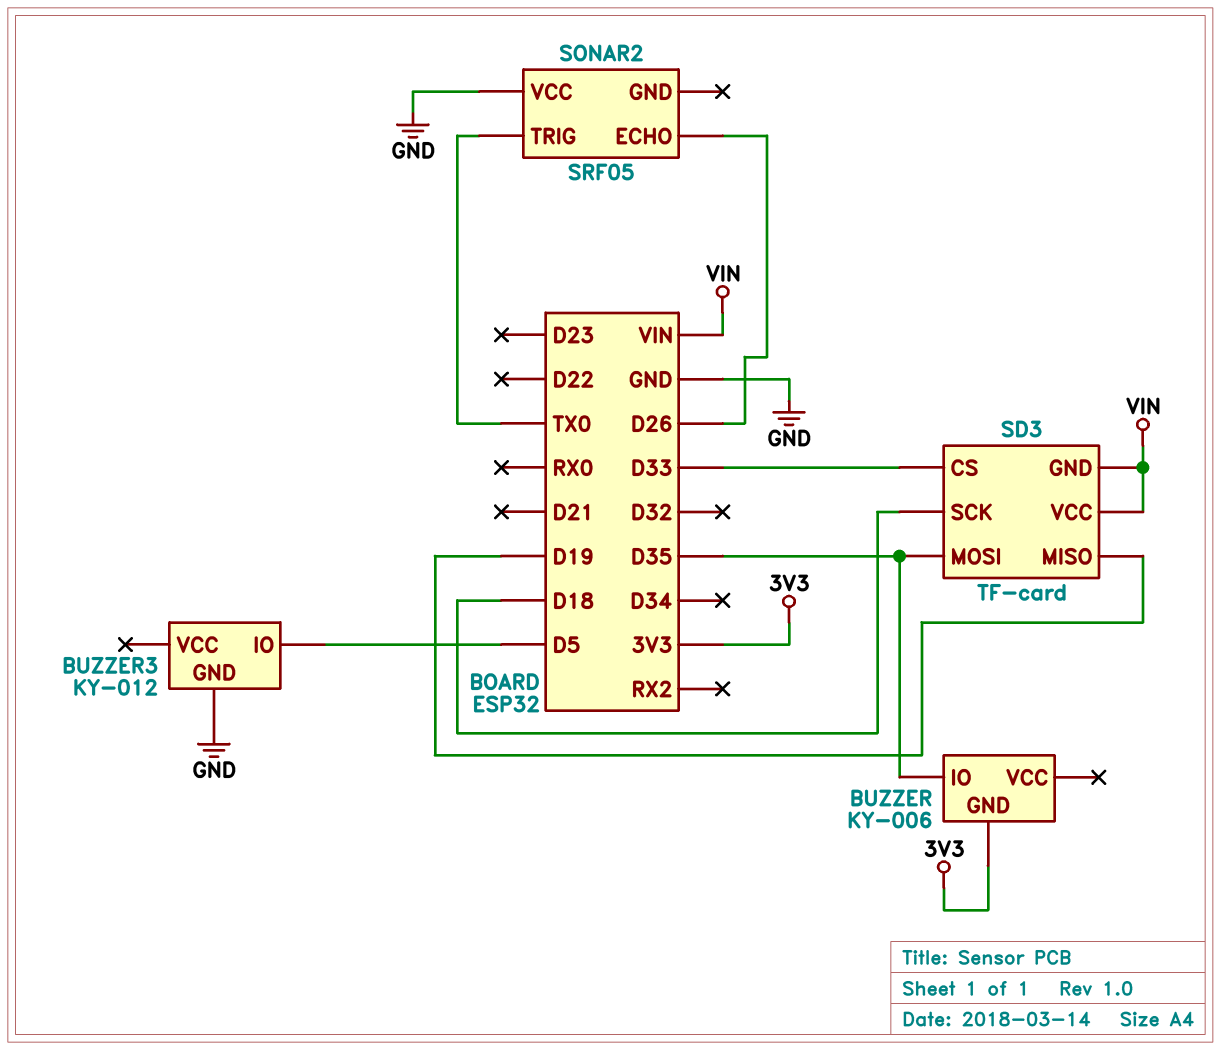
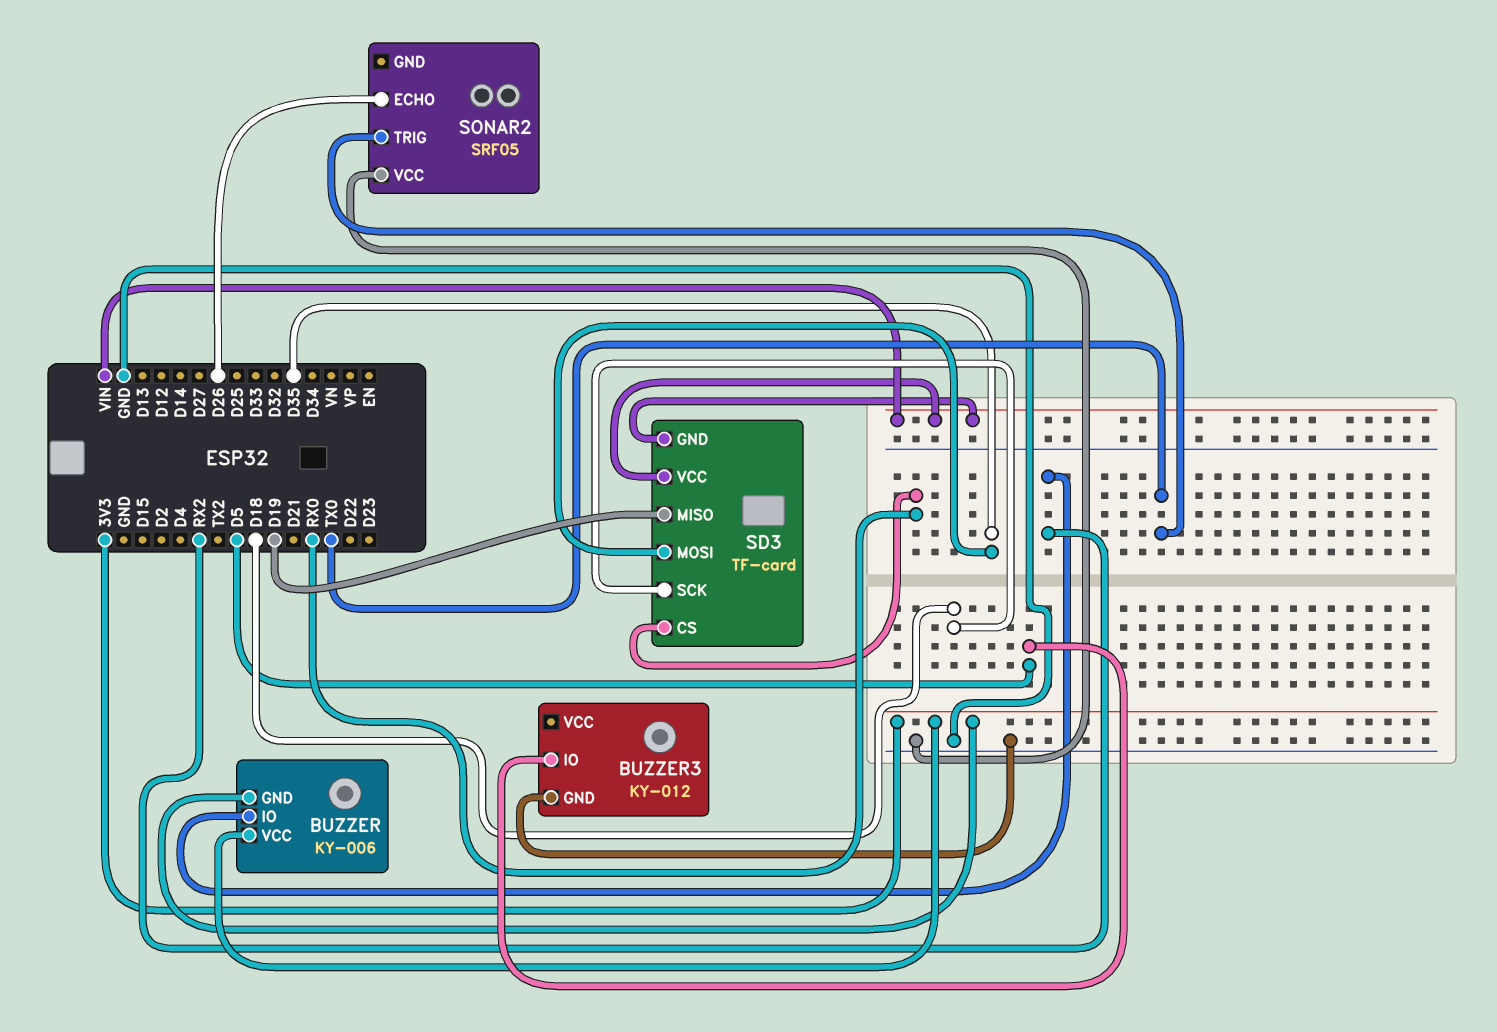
BUZZER pin IO: D35 -> RX2
BUZZER pin VCC: none -> 3V3
SD3 pin CS: D33 -> RX0

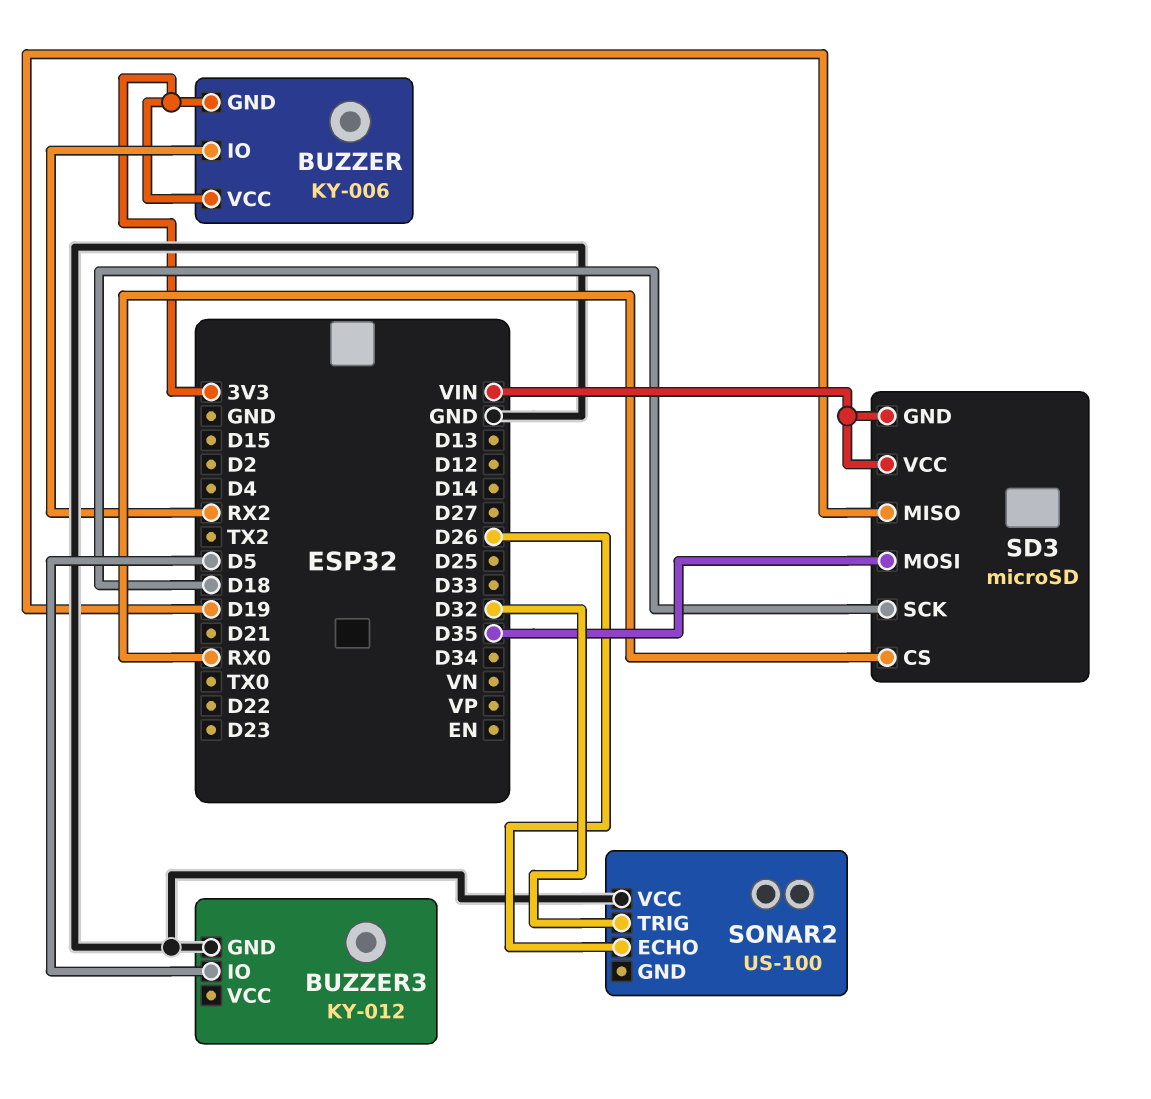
SD3: TF-card -> microSD
SONAR2: SRF05 -> US-100
SONAR2 pin TRIG: TX0 -> D32

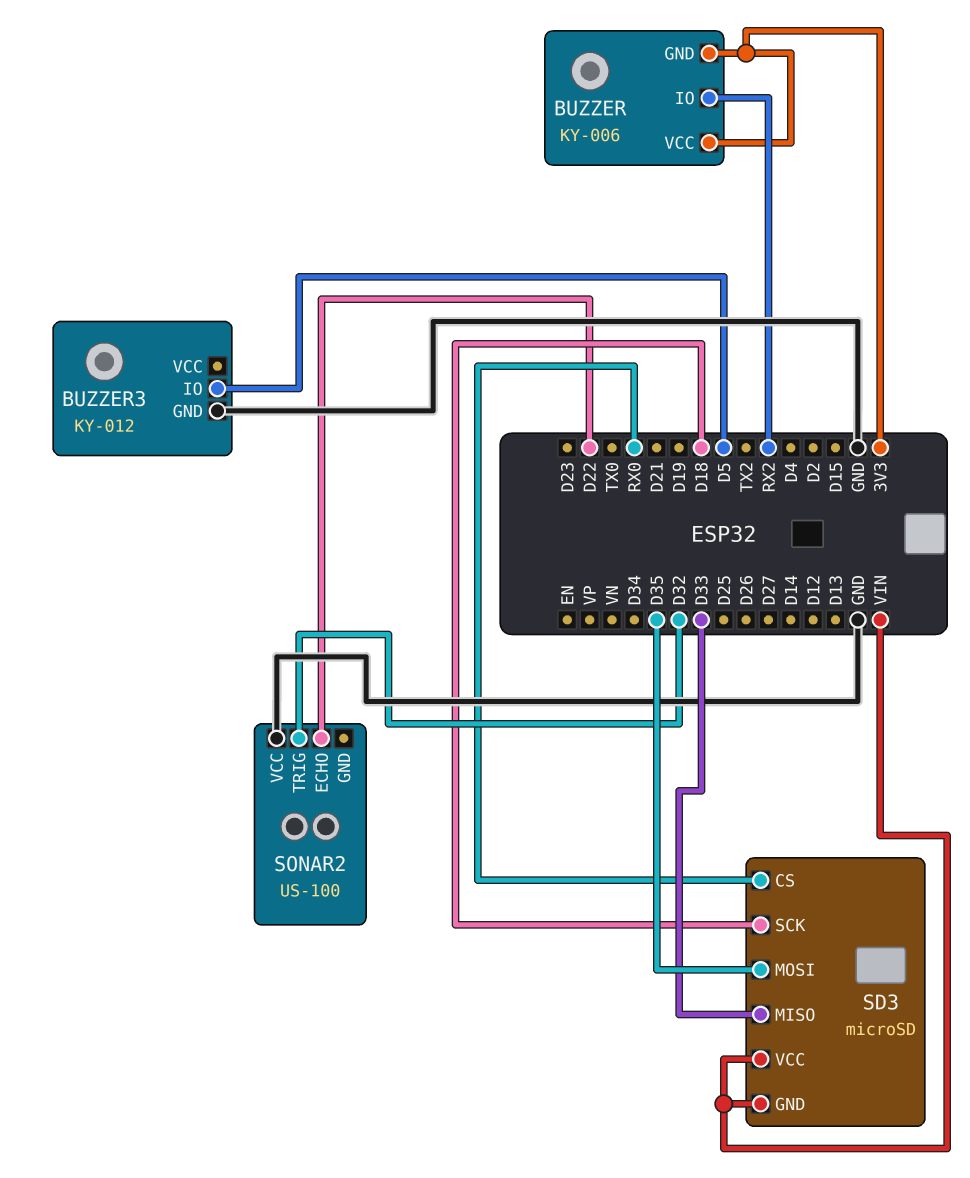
SD3 pin MISO: D19 -> D33
SONAR2 pin ECHO: D26 -> D22

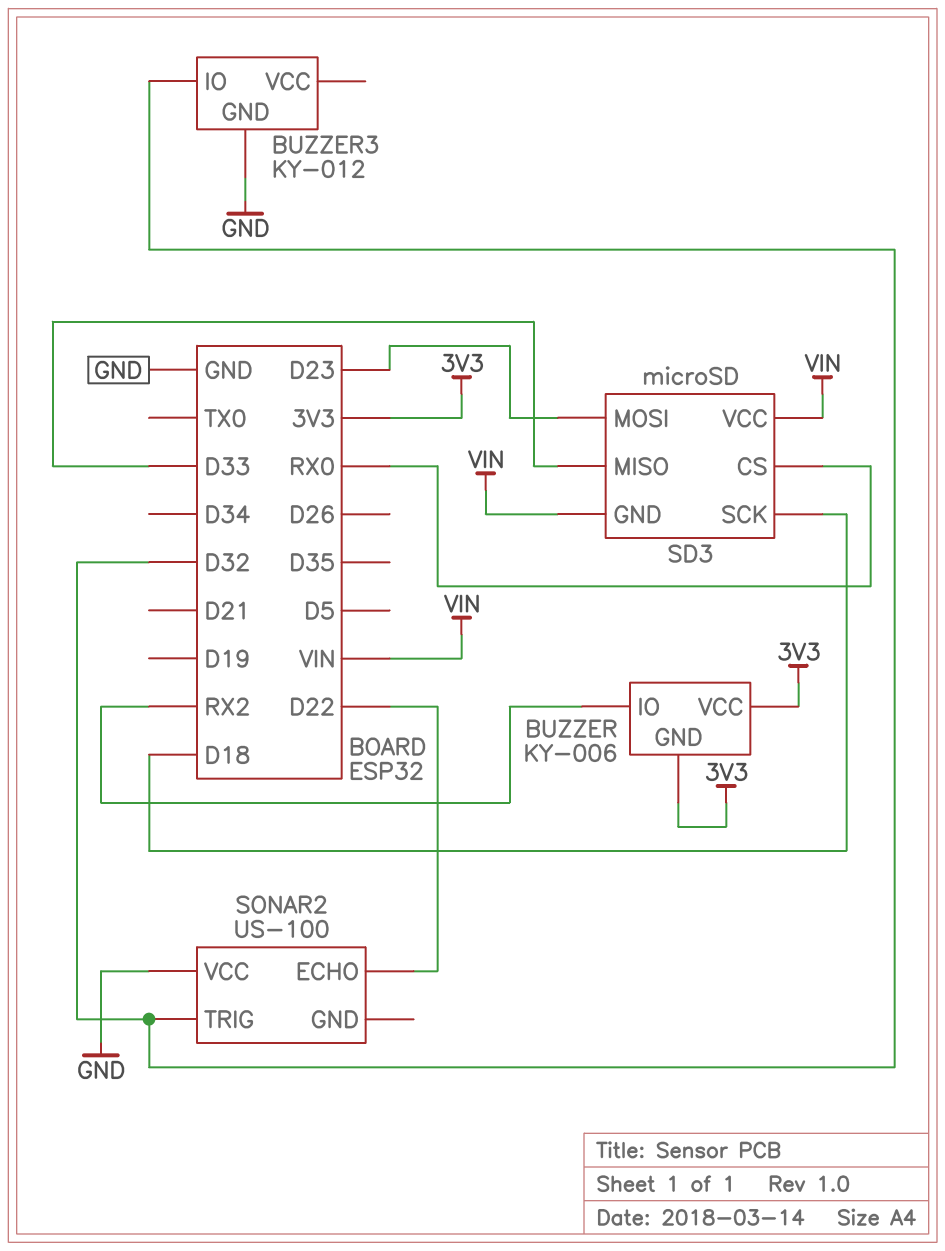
BUZZER3 pin IO: D5 -> D32
SD3 pin MOSI: D35 -> D23

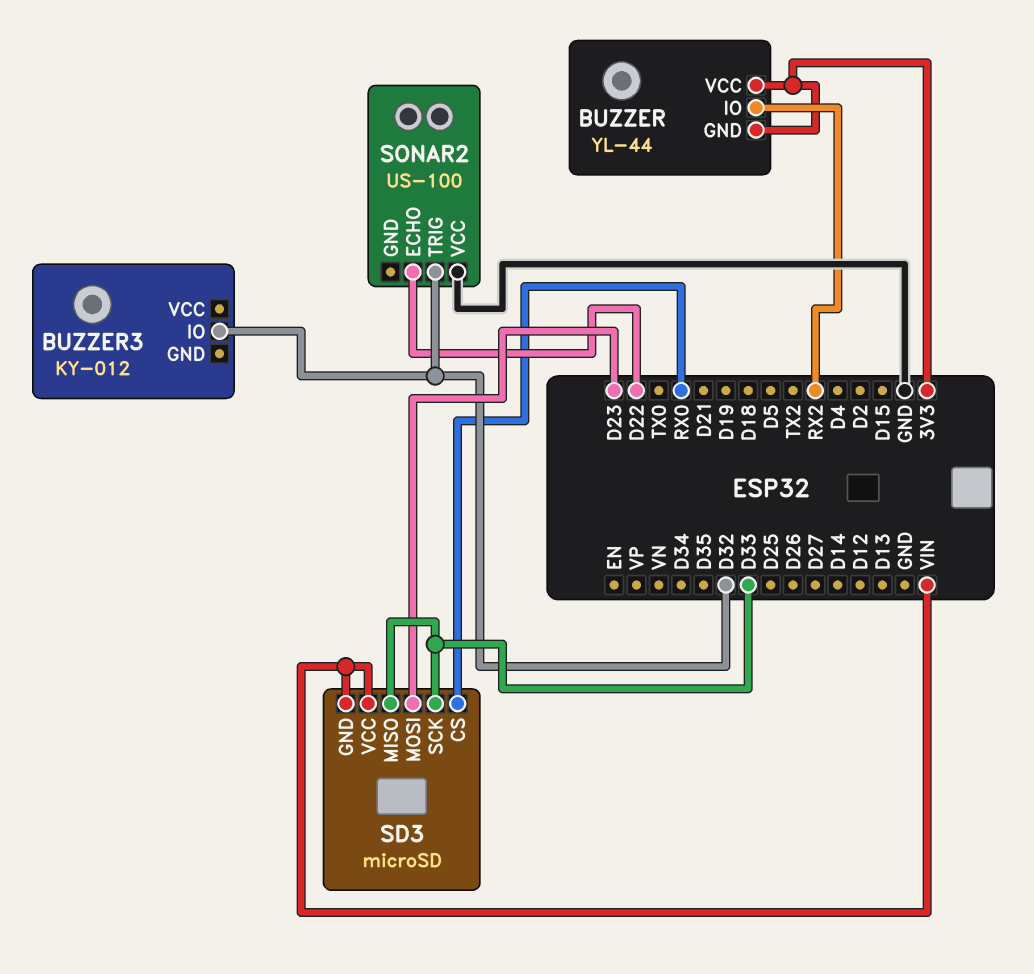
BUZZER: KY-006 -> YL-44
BUZZER3 pin GND: GND -> none
SD3 pin SCK: D18 -> D33

